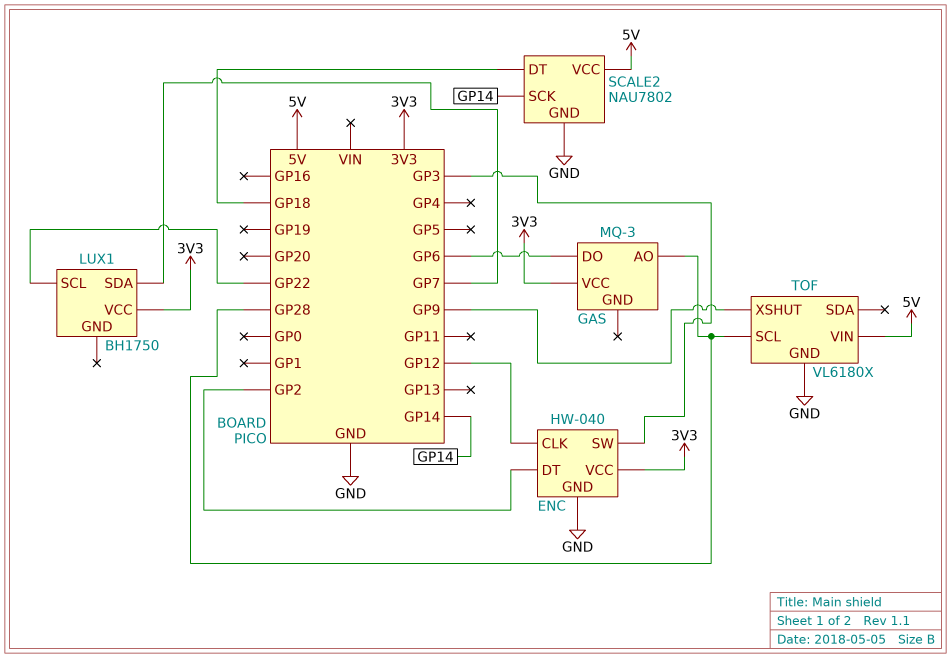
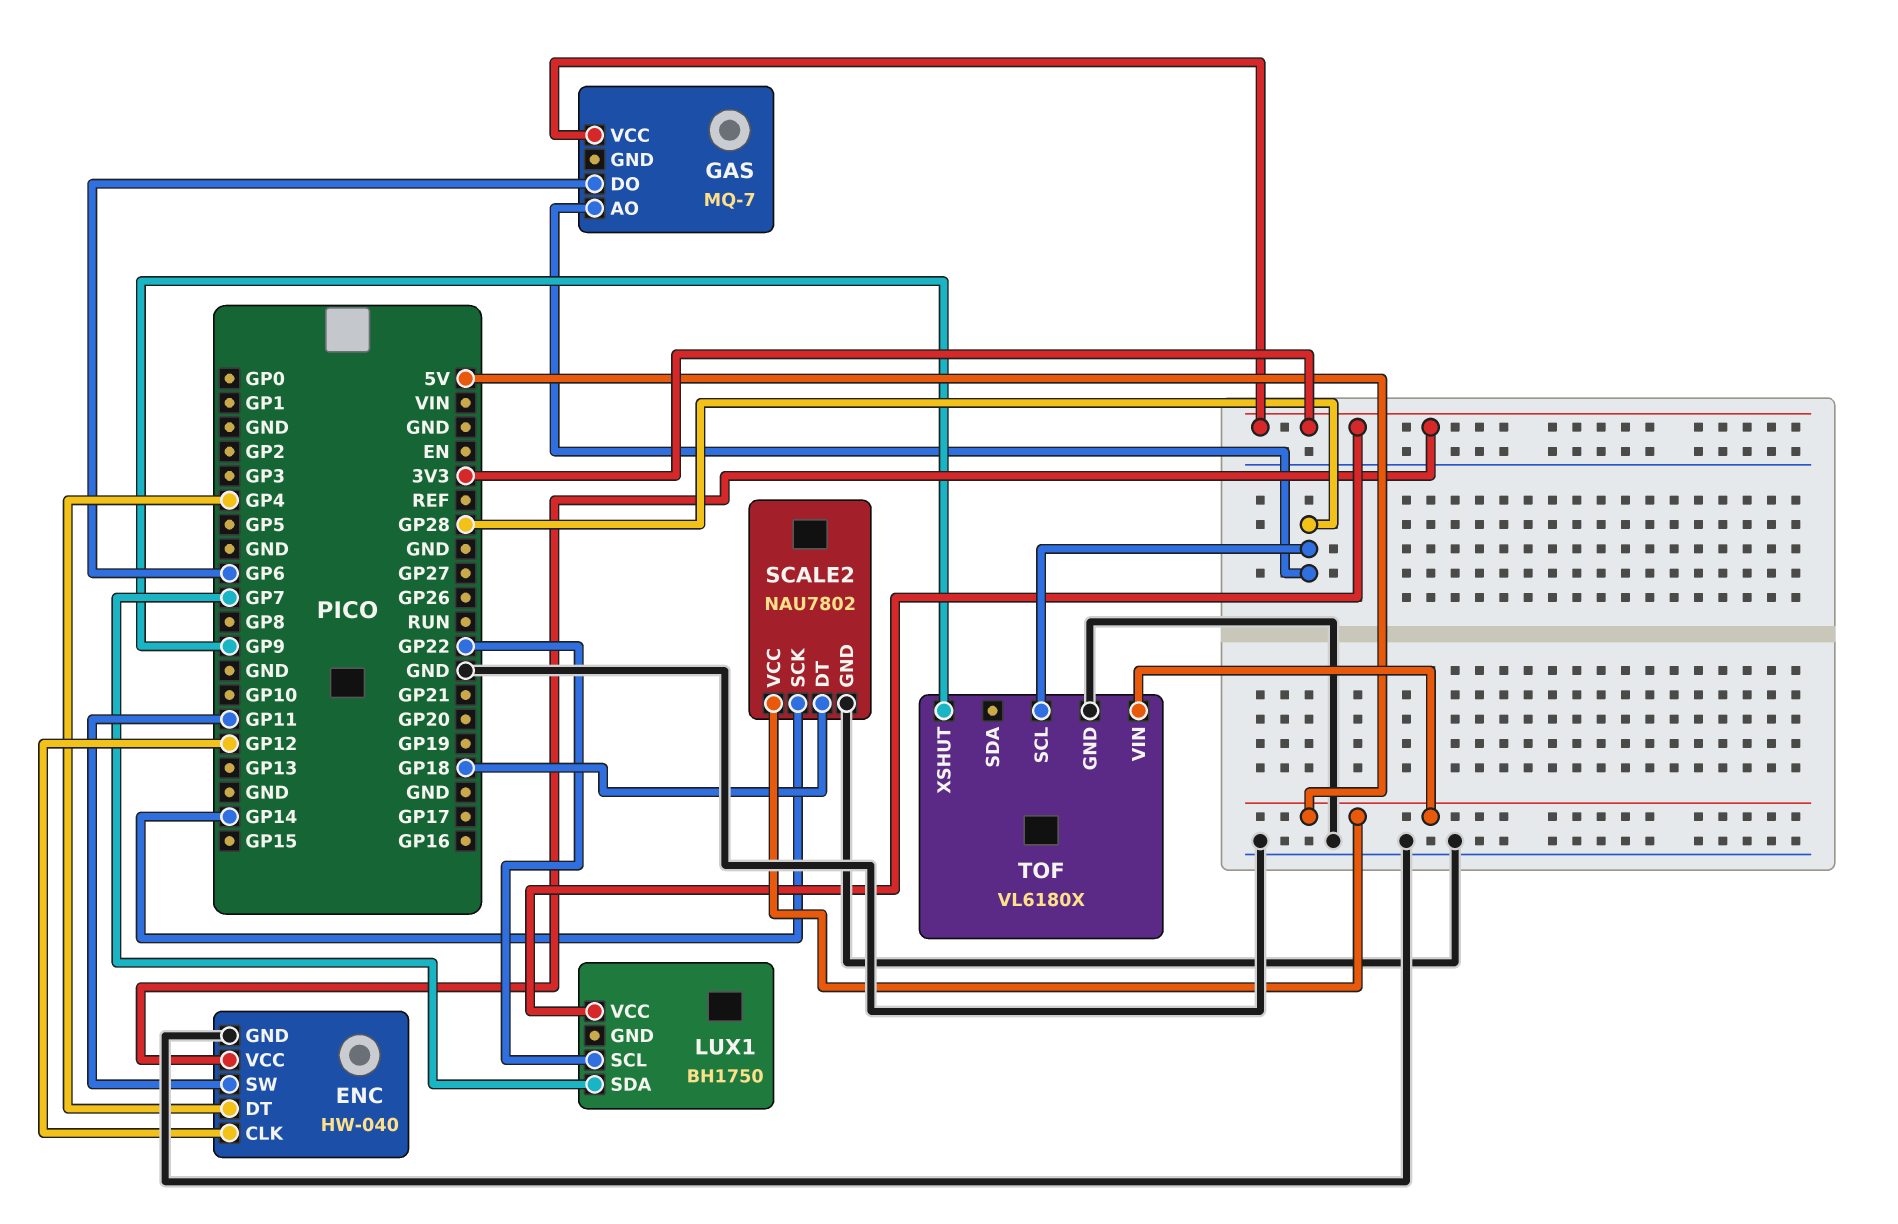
ENC pin DT: GP2 -> GP4
ENC pin SW: GP3 -> GP11
GAS: MQ-3 -> MQ-7

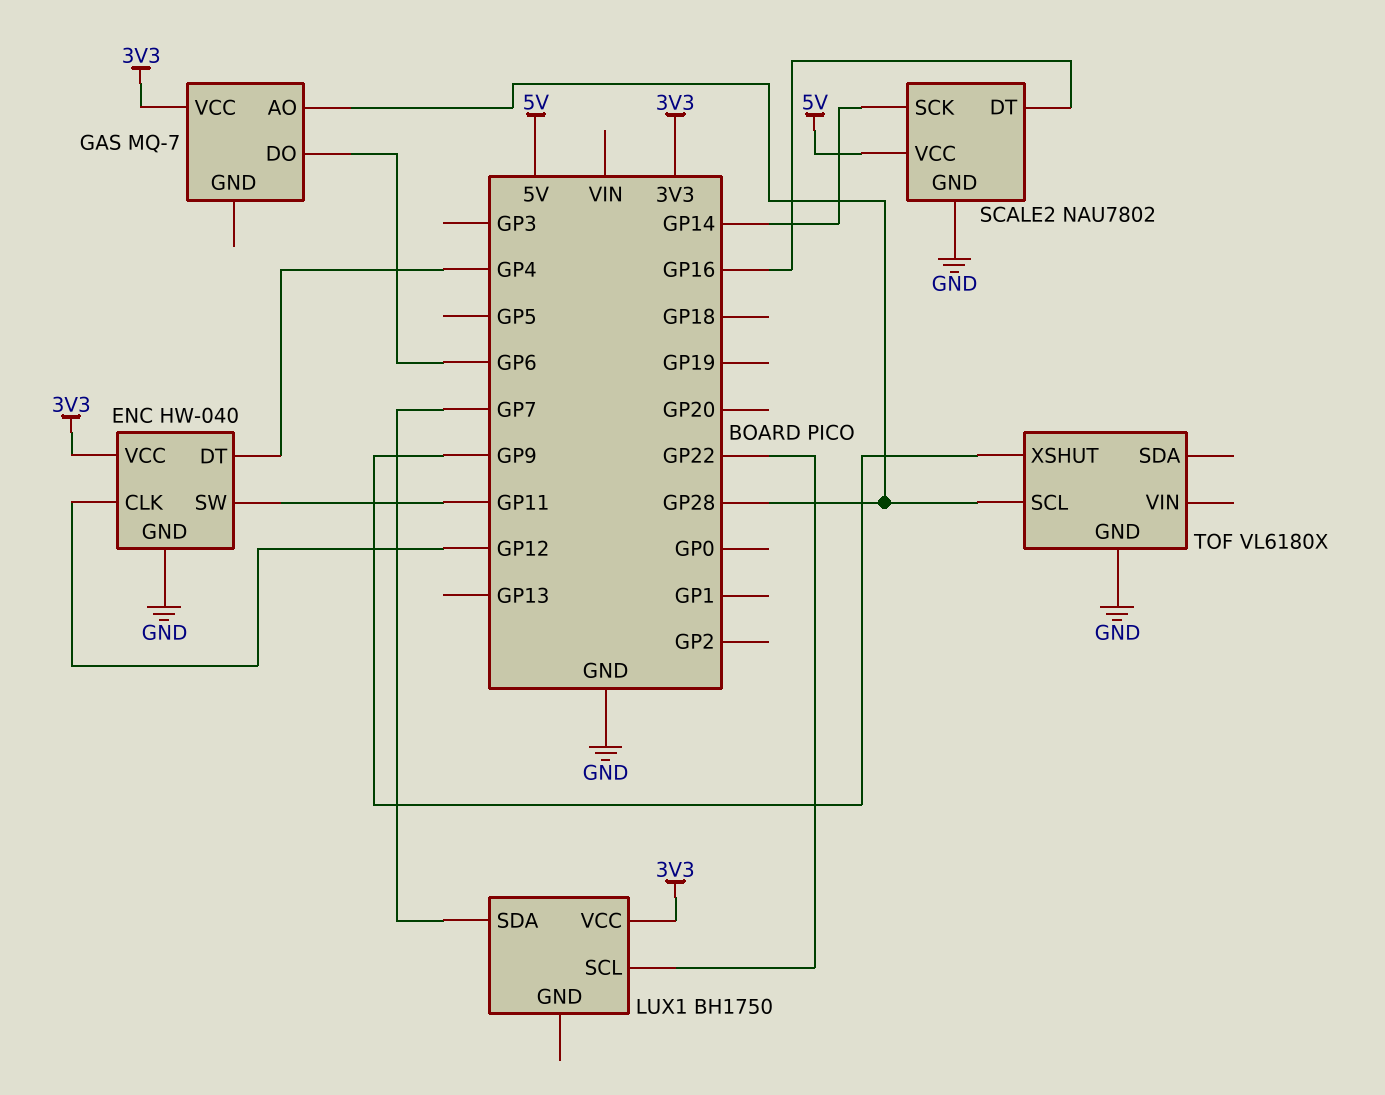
SCALE2 pin DT: GP18 -> GP16
TOF pin VIN: 5V -> none

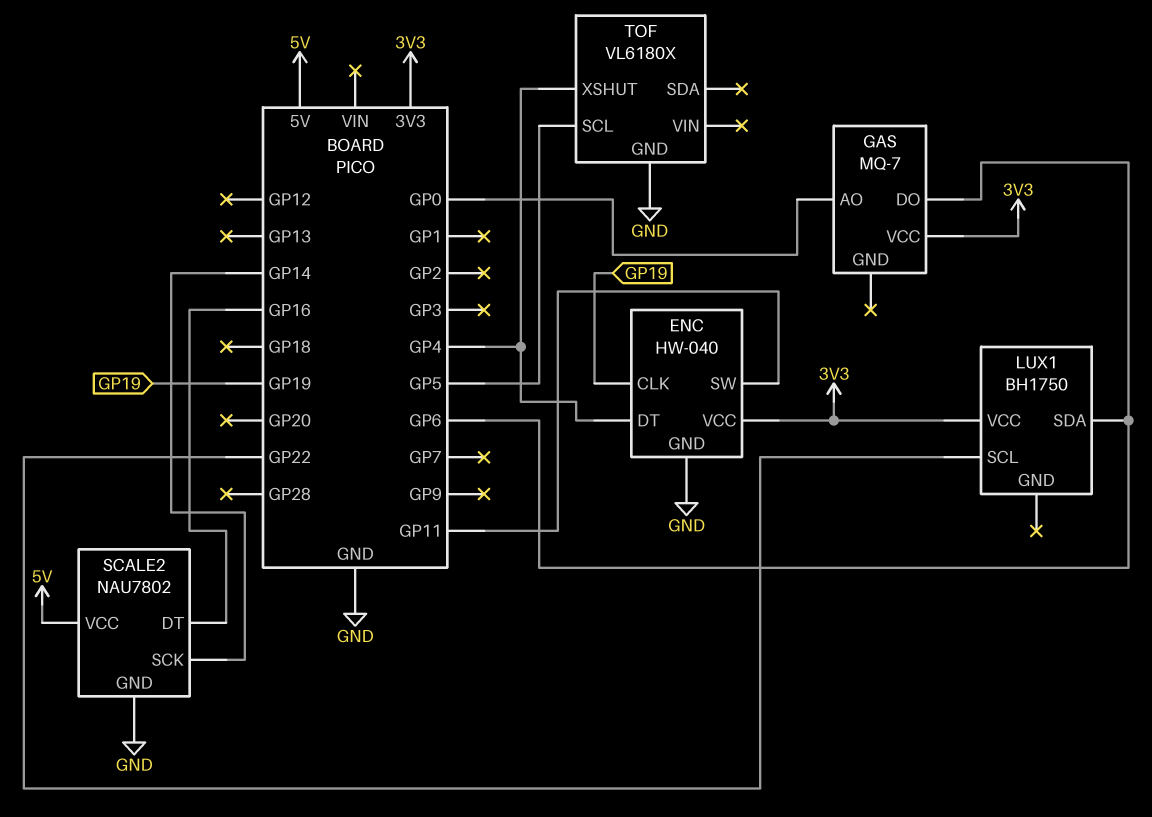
ENC pin CLK: GP12 -> GP19
GAS pin AO: GP28 -> GP0
LUX1 pin SDA: GP7 -> GP6
TOF pin SCL: GP28 -> GP5
TOF pin XSHUT: GP9 -> GP4

